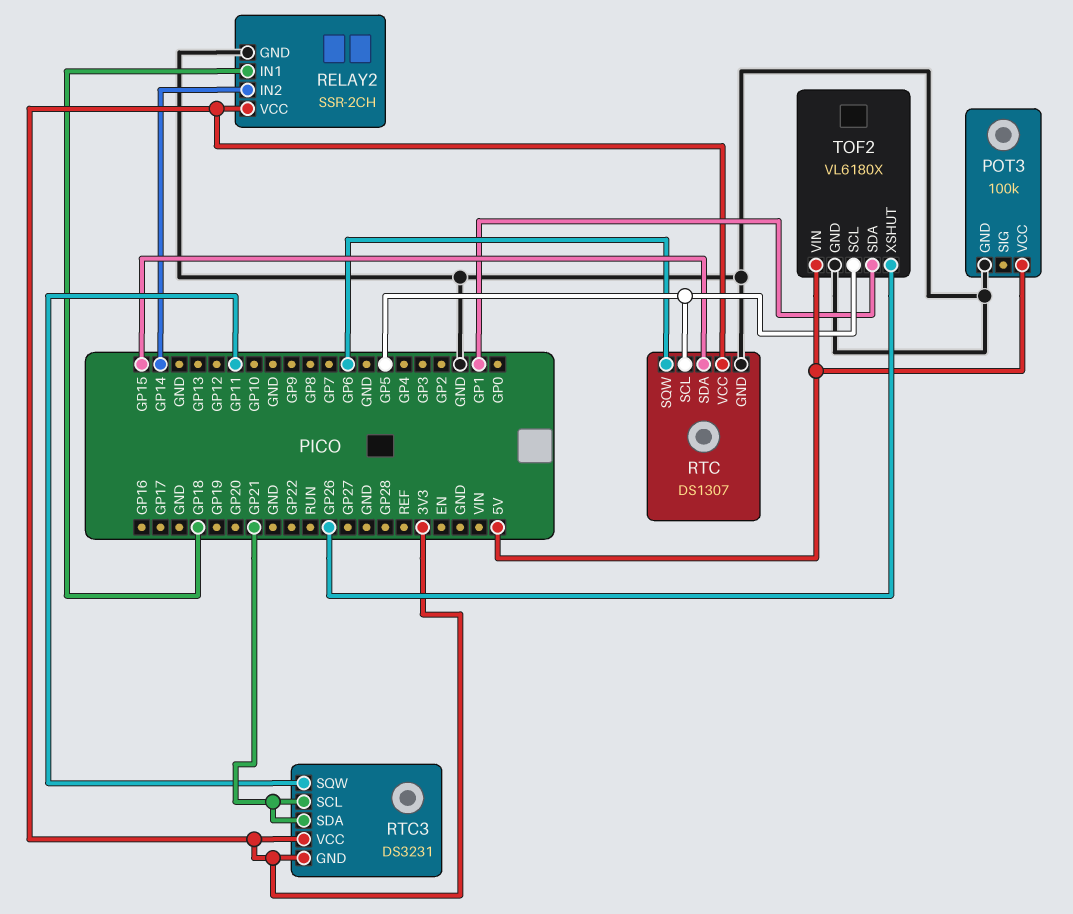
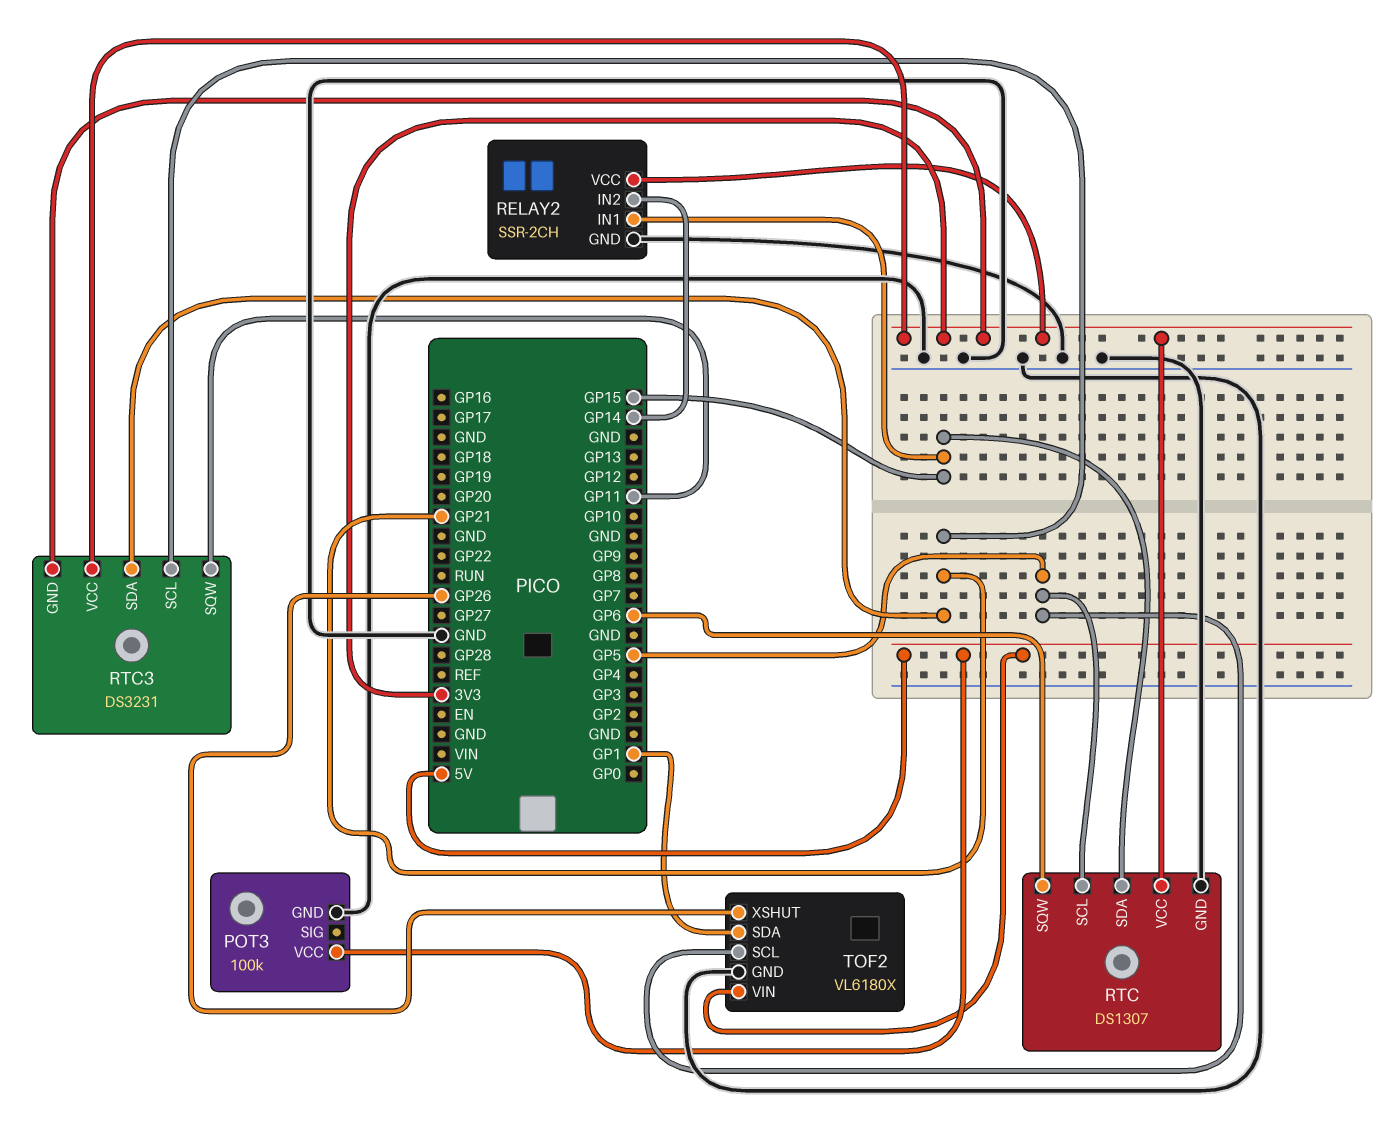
RELAY2 pin IN1: GP18 -> GP15

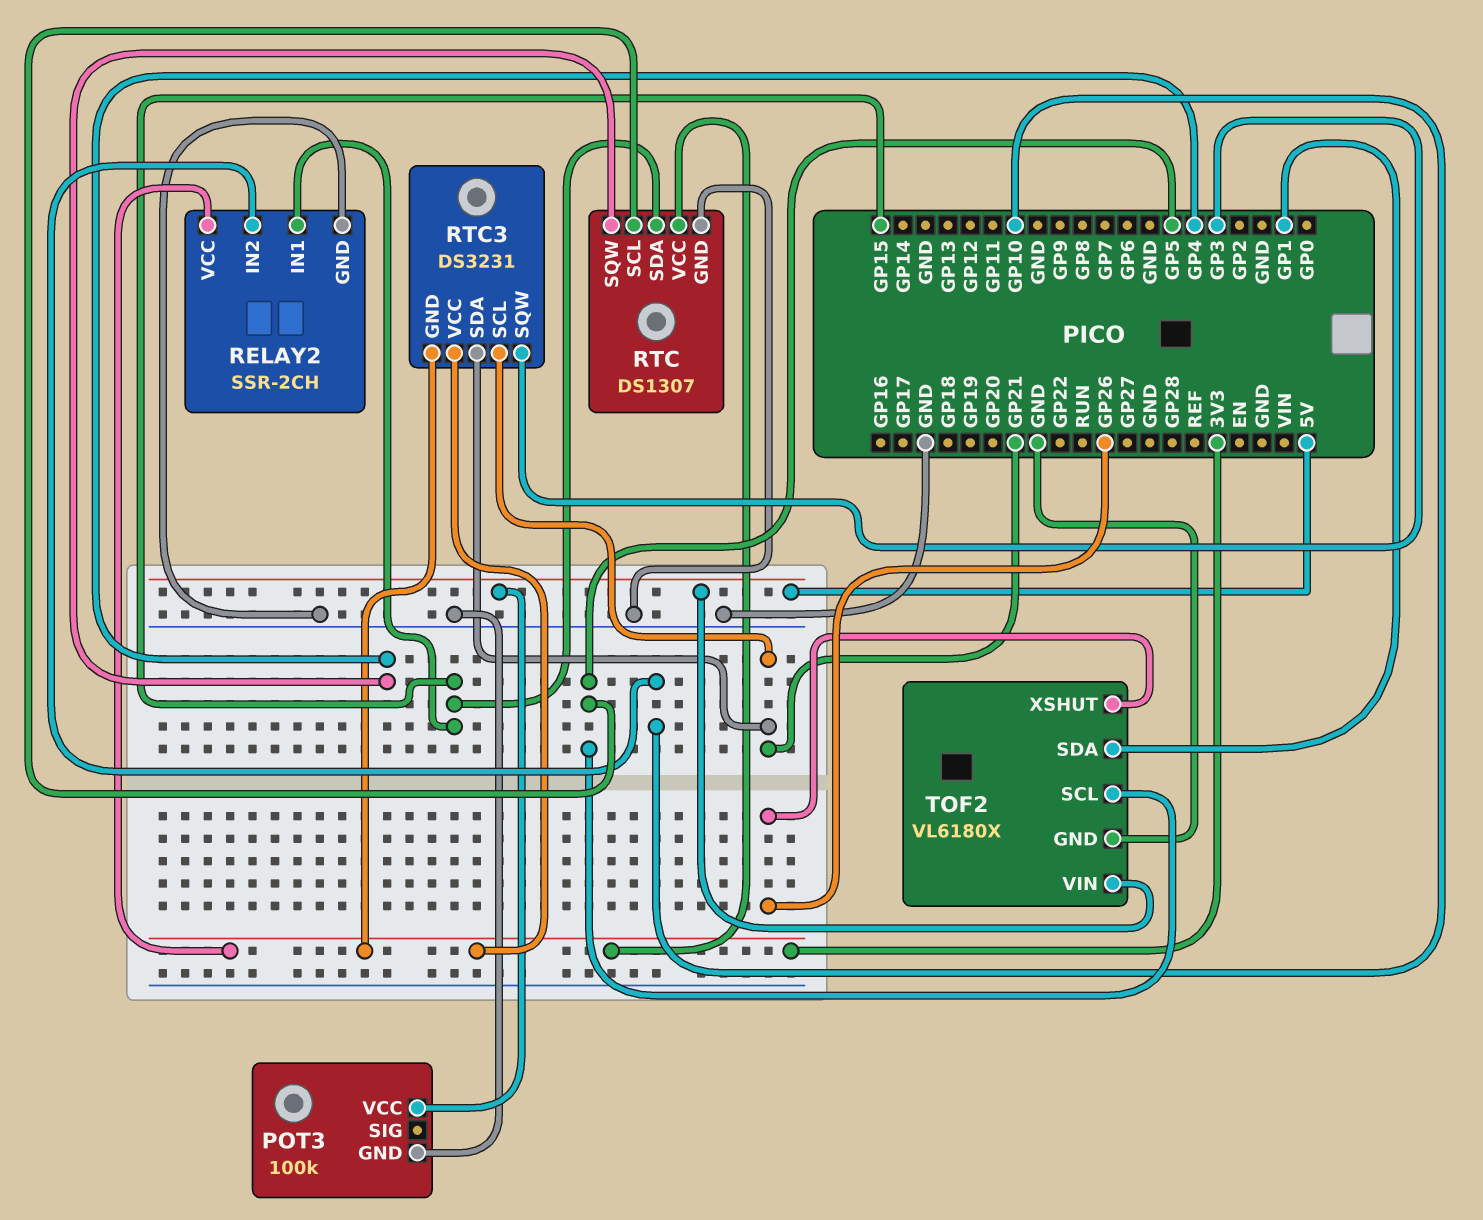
RELAY2 pin IN2: GP14 -> GP10
RTC pin SQW: GP6 -> GP4
RTC3 pin SQW: GP11 -> GP3

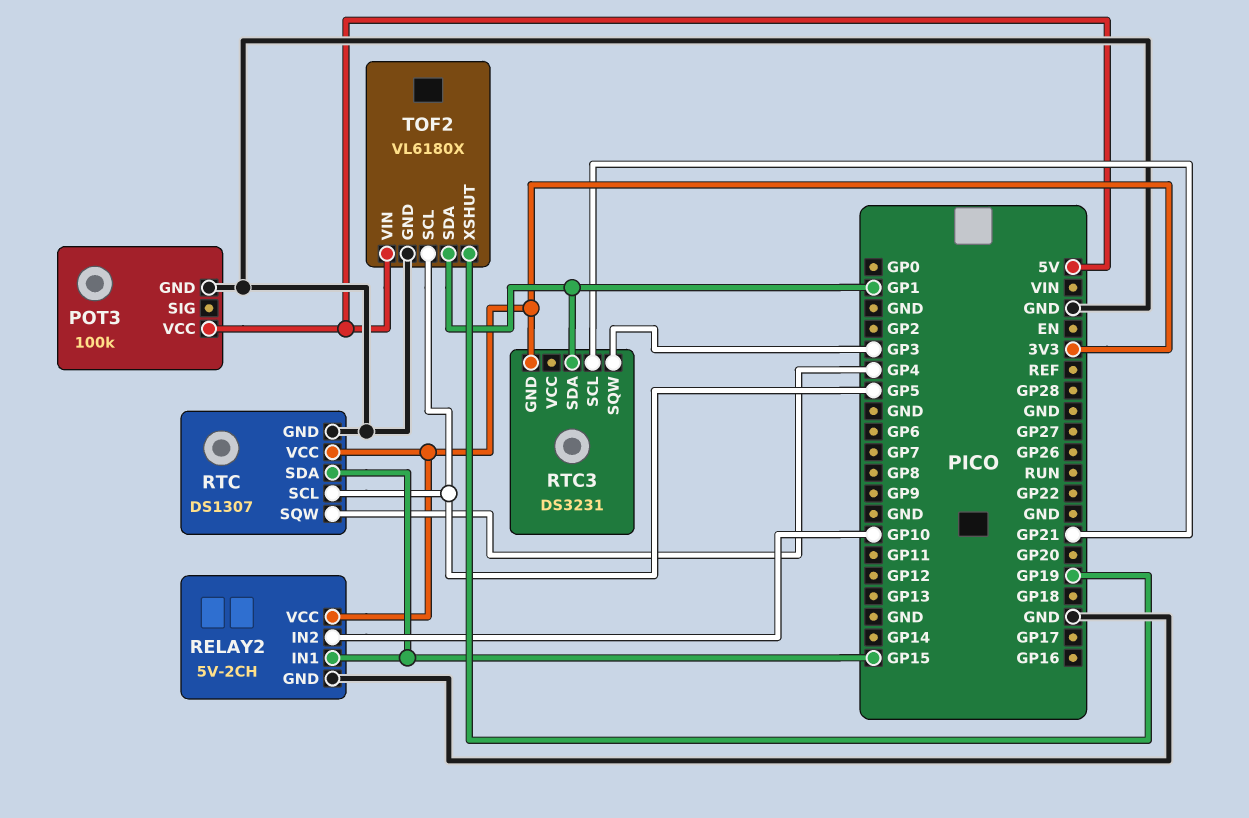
RELAY2: SSR-2CH -> 5V-2CH
RTC3 pin SDA: GP21 -> GP1
RTC3 pin VCC: 3V3 -> none
TOF2 pin XSHUT: GP26 -> GP19

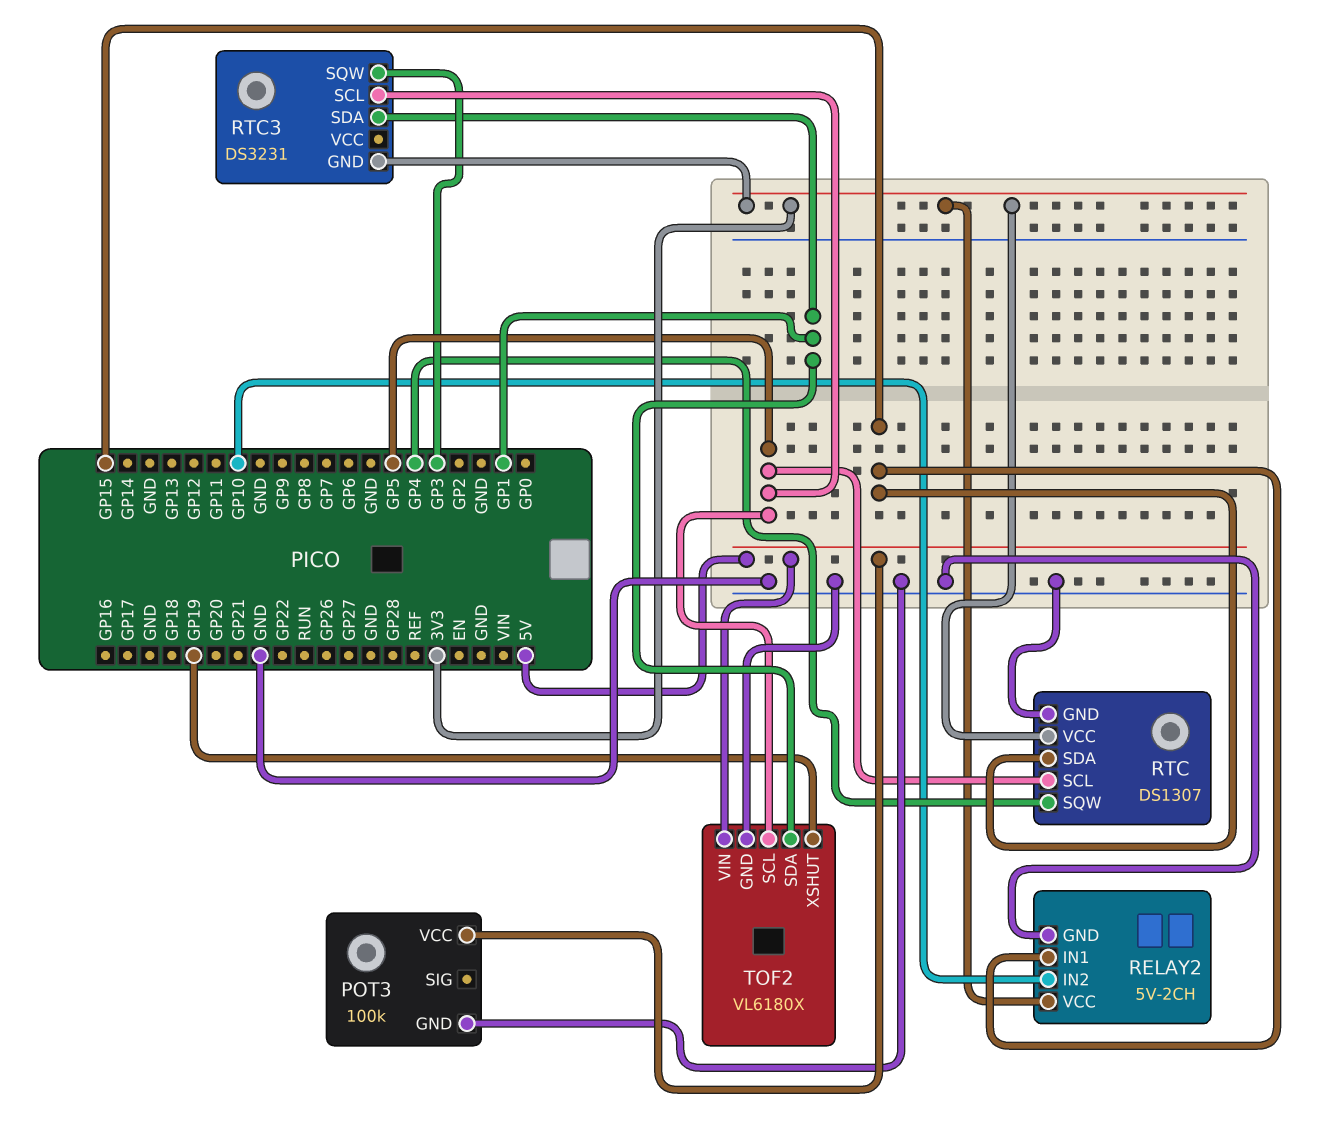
RTC3 pin SCL: GP21 -> GP5

